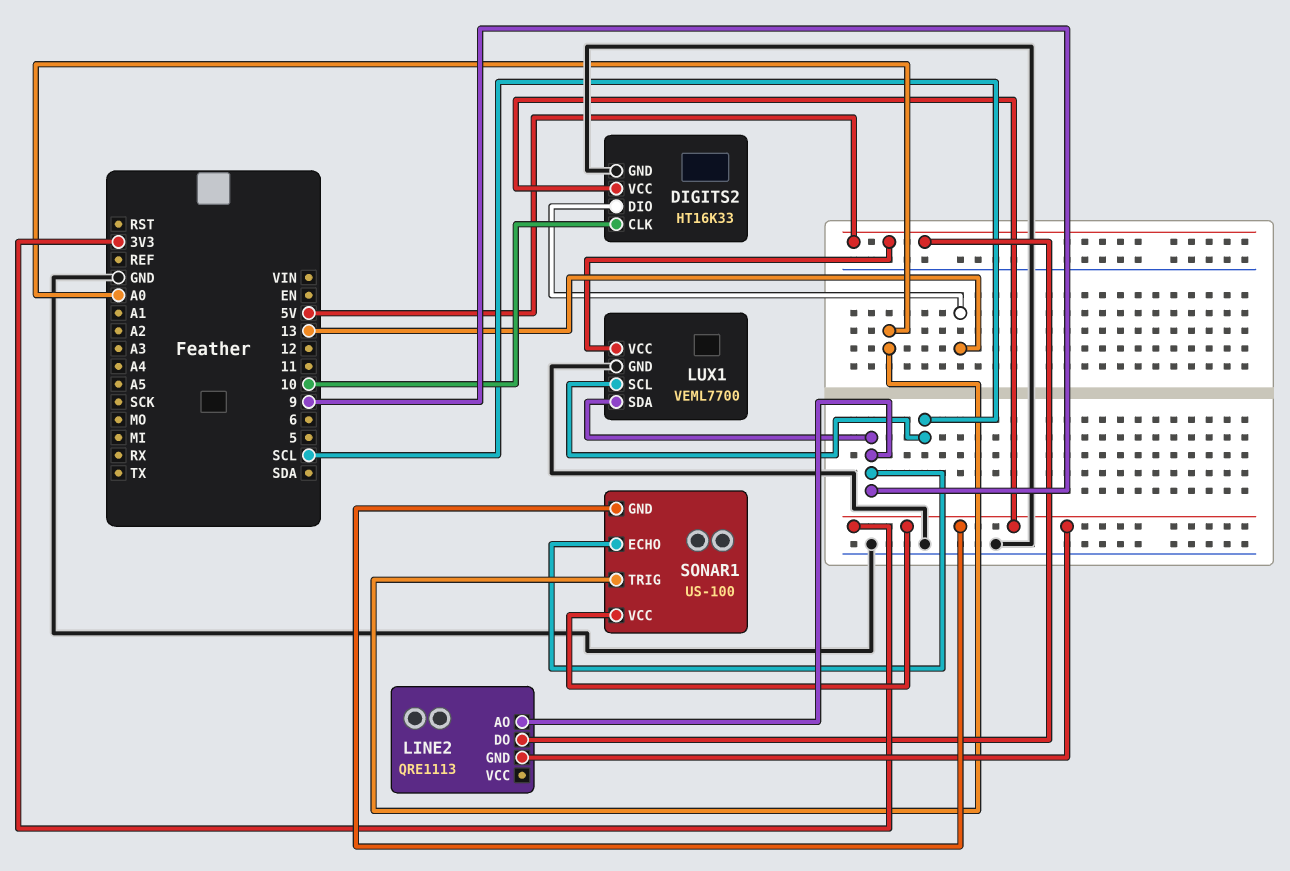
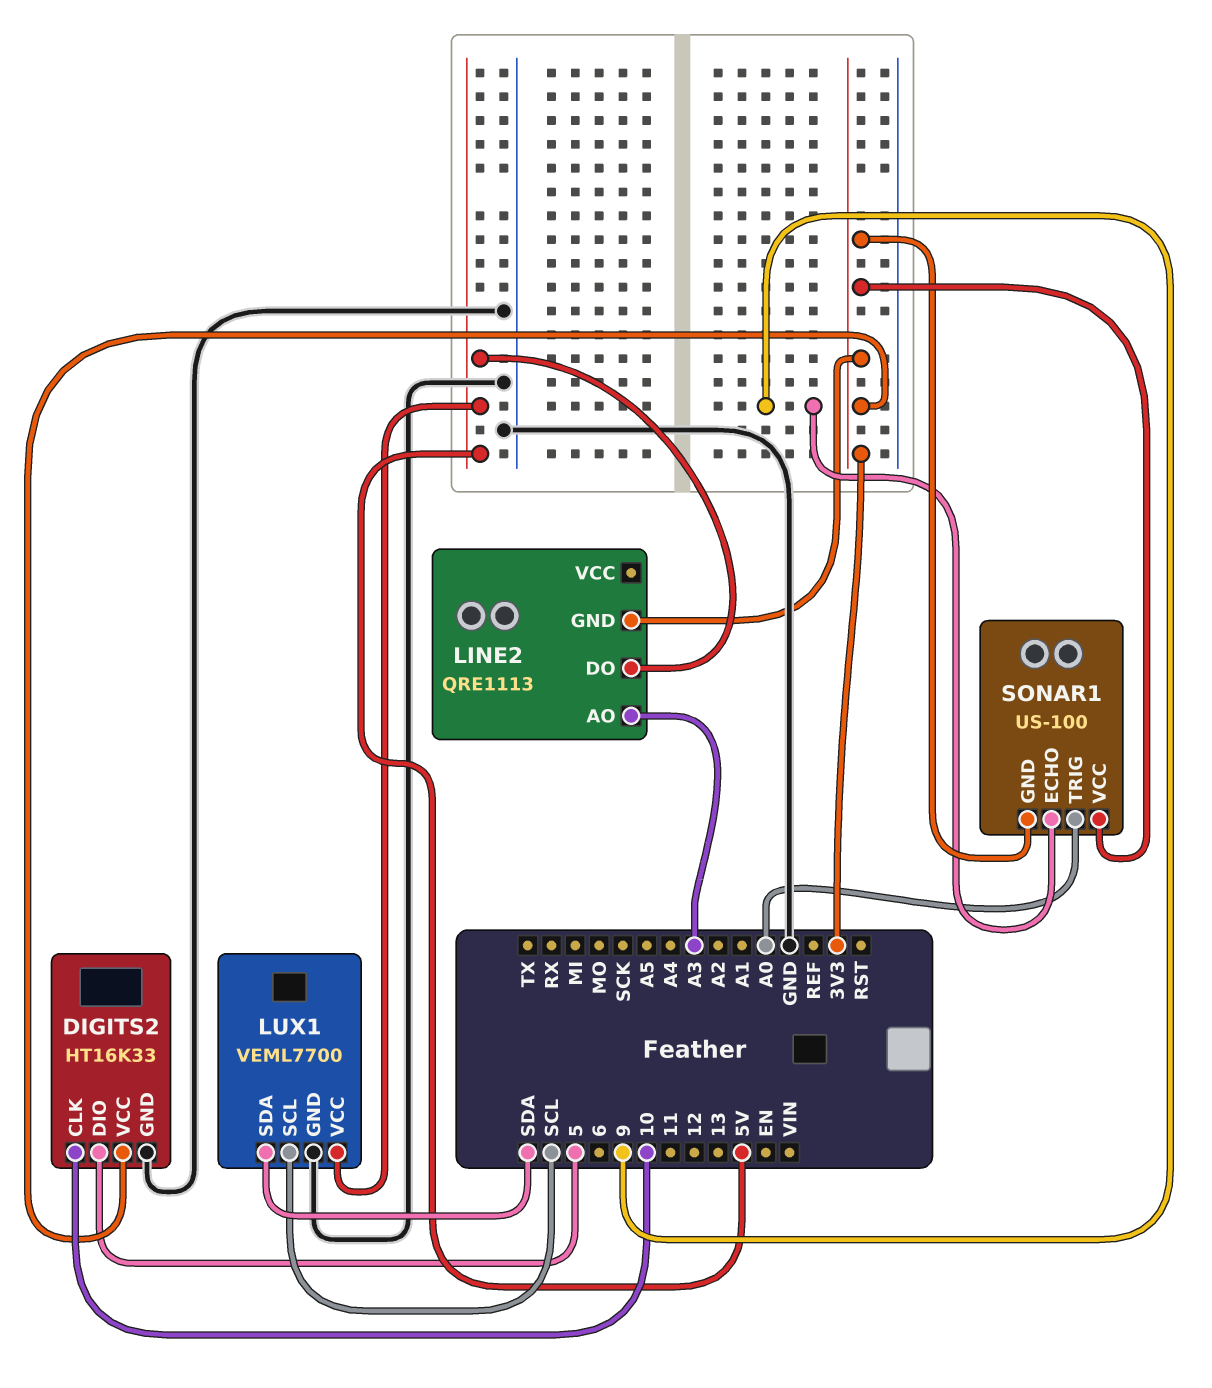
DIGITS2 pin DIO: 13 -> 5
LINE2 pin AO: 9 -> A3
LUX1 pin SDA: 9 -> SDA

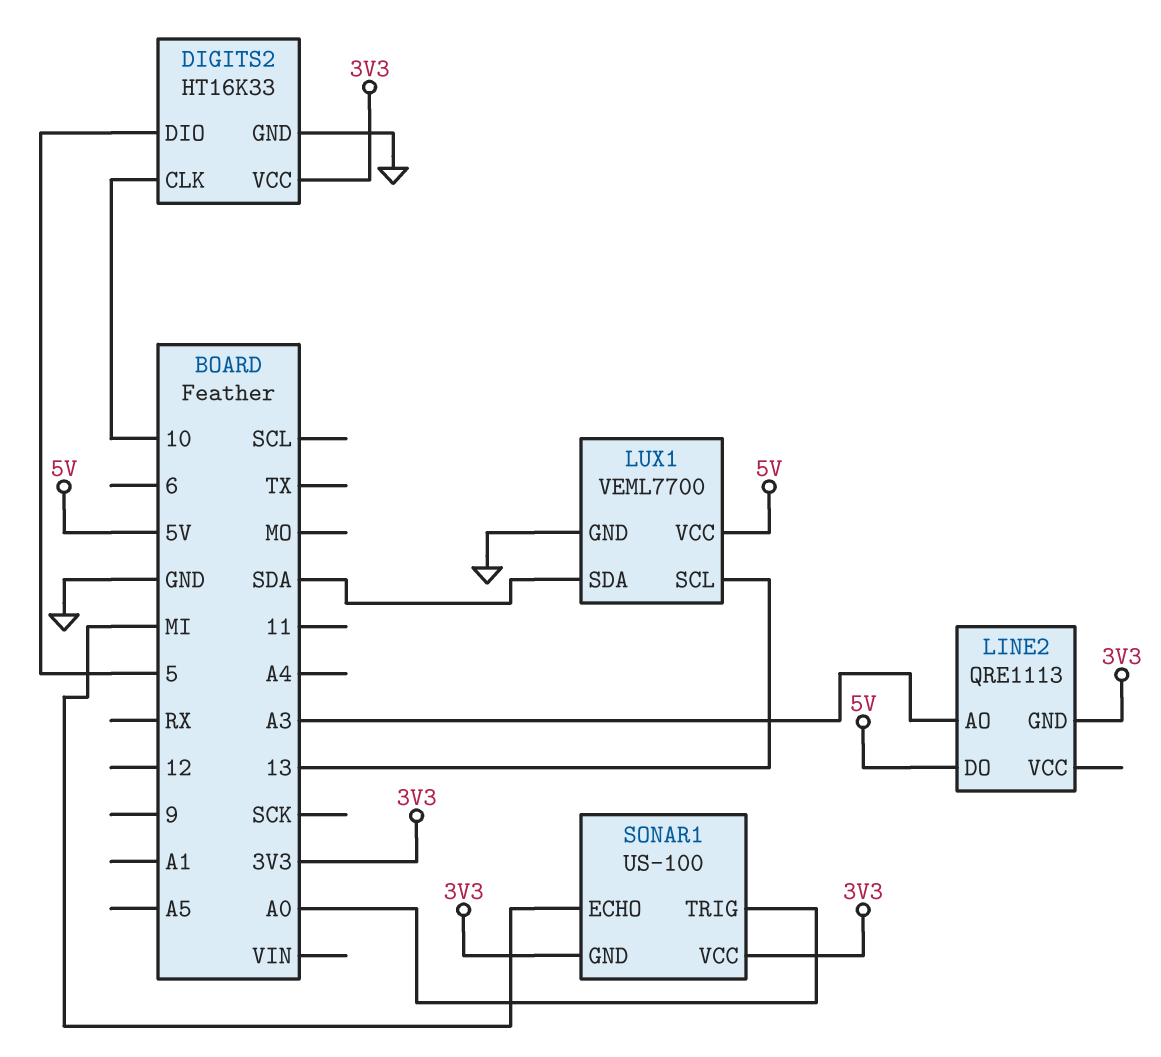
LUX1 pin SCL: SCL -> 13
SONAR1 pin ECHO: 9 -> MI

